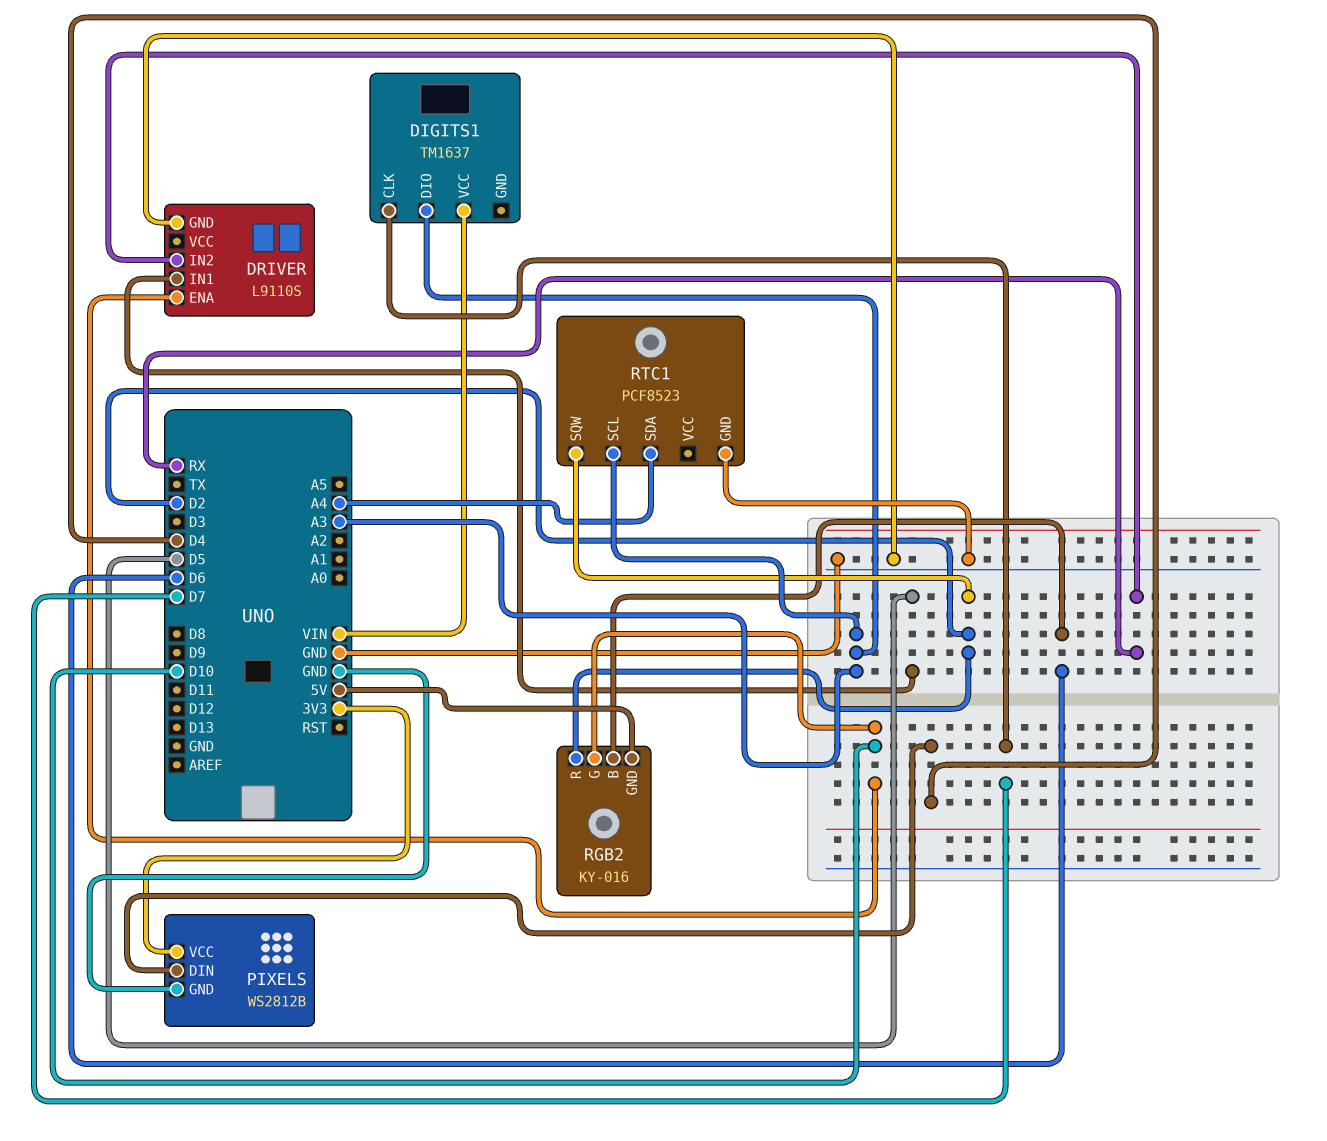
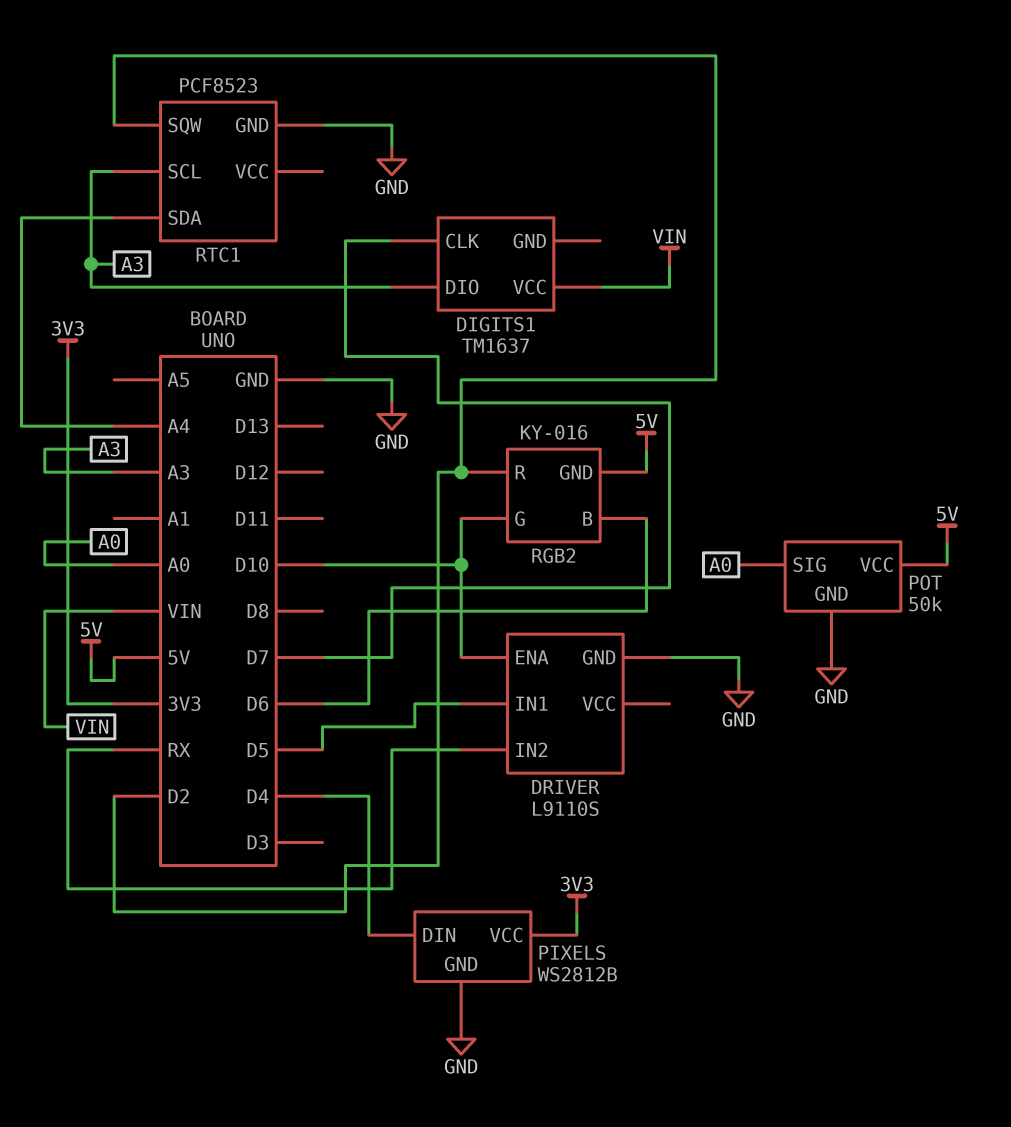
POT: none -> 50k
POT pin GND: none -> GND
POT pin SIG: none -> A0
POT pin VCC: none -> 5V

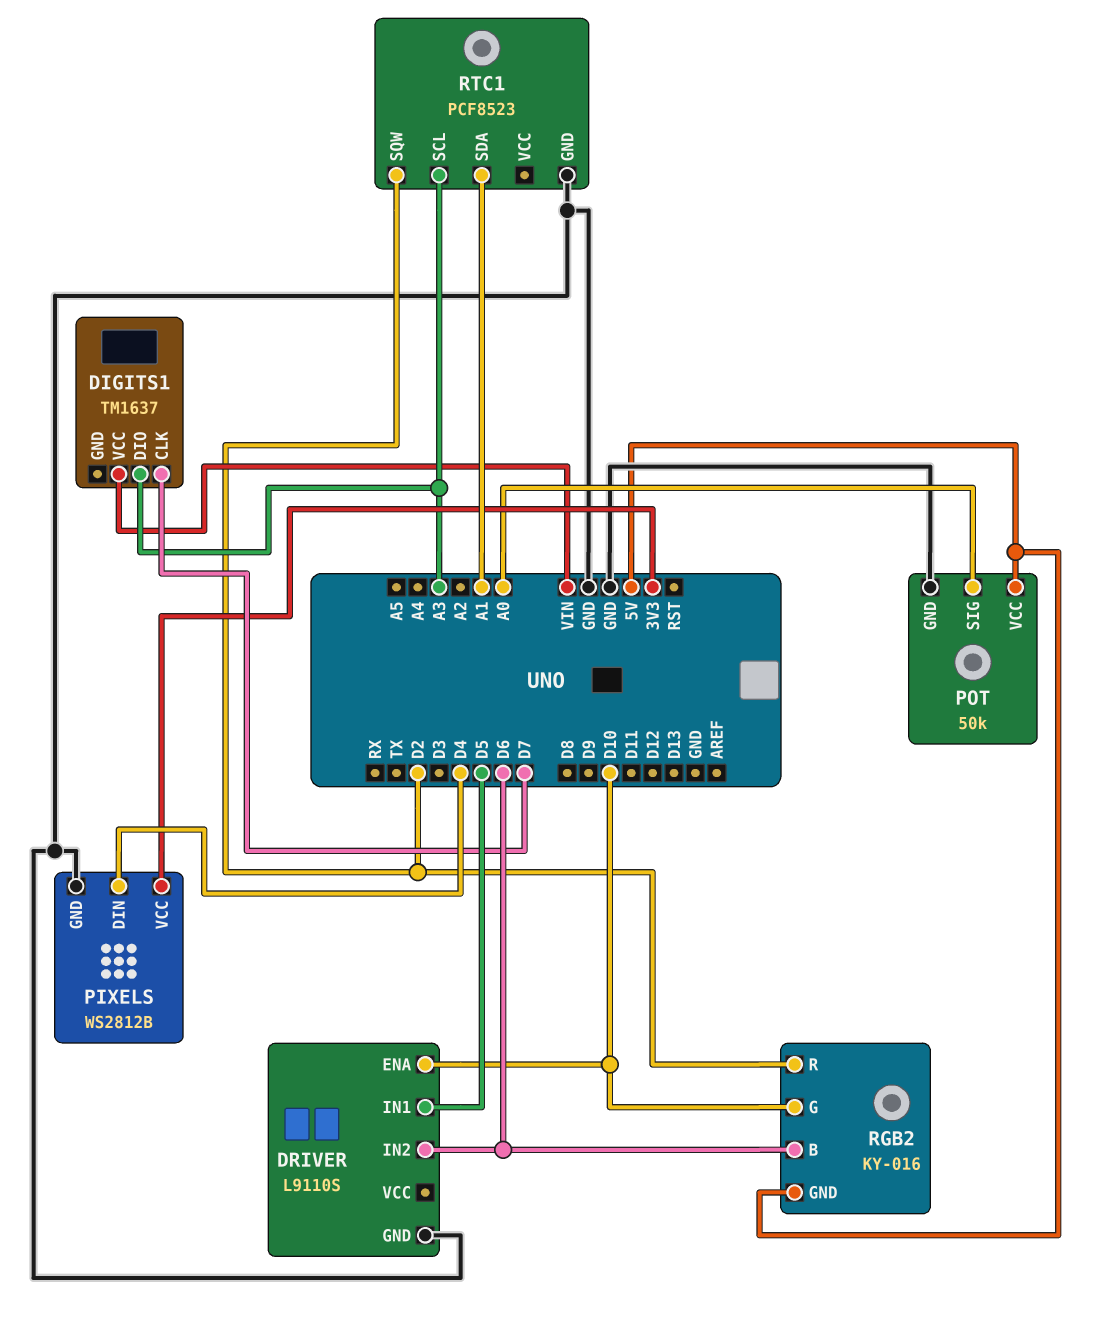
DRIVER pin IN2: RX -> D6
RTC1 pin SDA: A4 -> A1

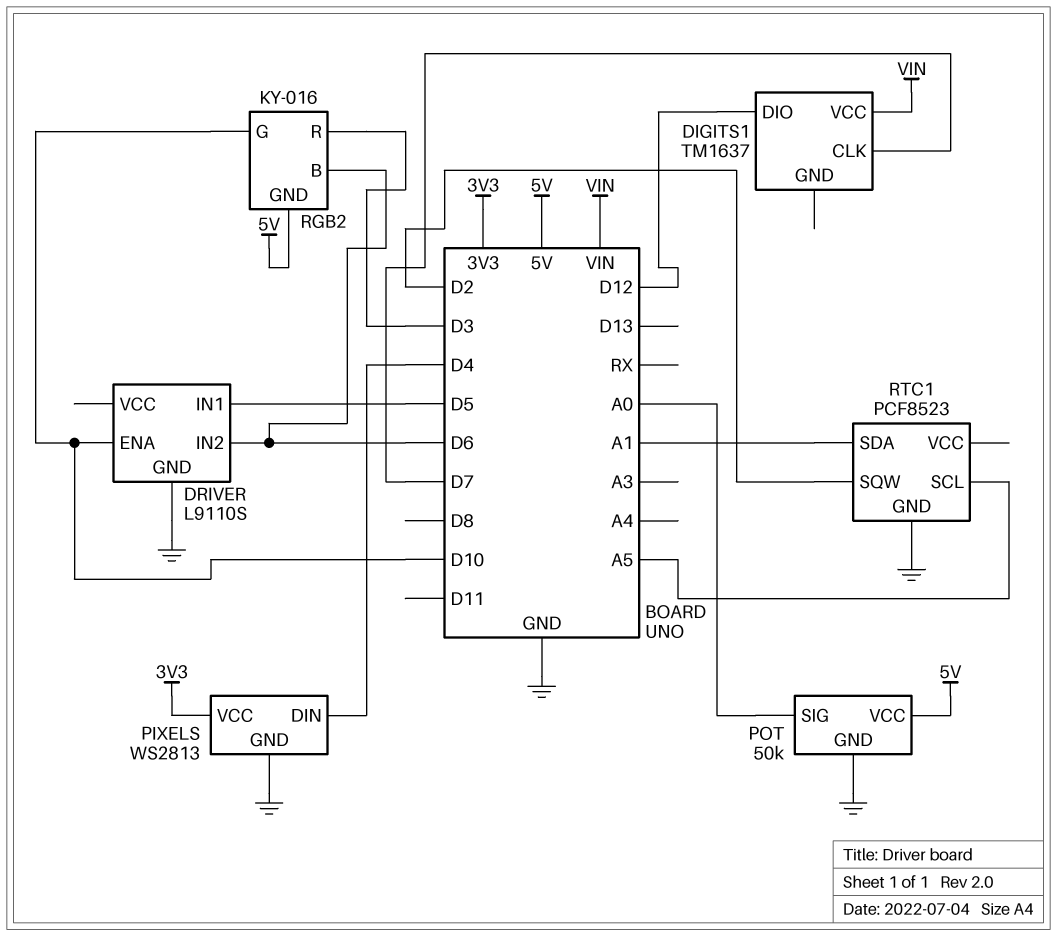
DIGITS1 pin DIO: A3 -> D12
PIXELS: WS2812B -> WS2813
RGB2 pin R: D2 -> D3
RTC1 pin SCL: A3 -> A5

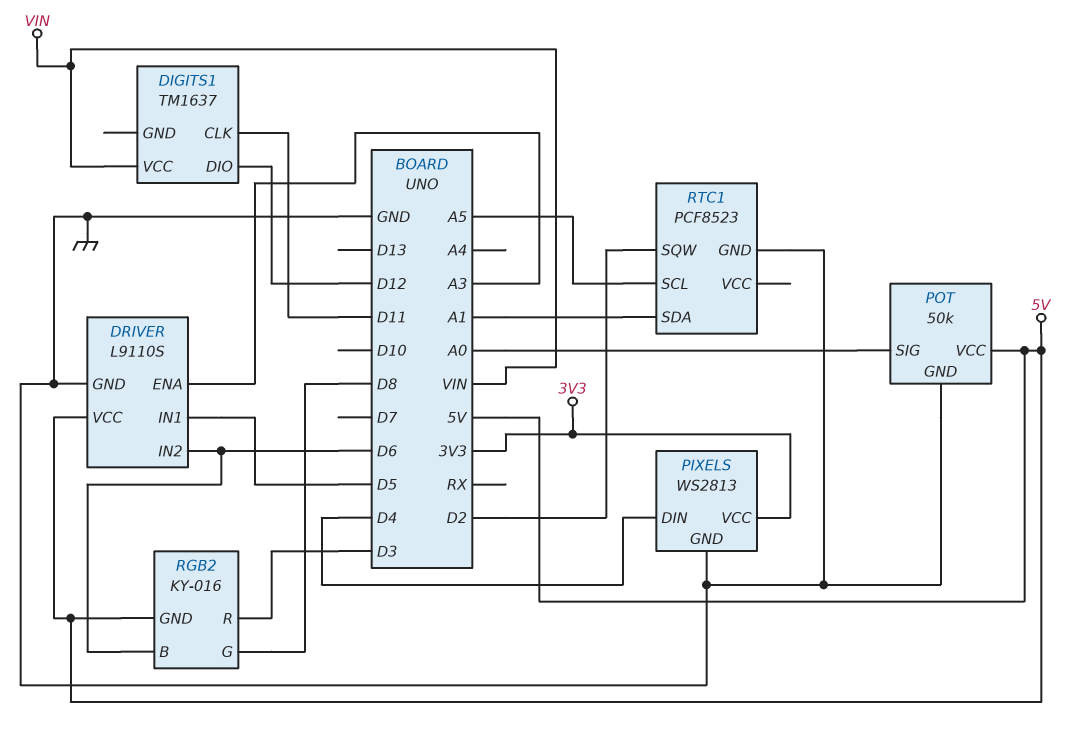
DIGITS1 pin CLK: D7 -> D11
DRIVER pin ENA: D10 -> A3
DRIVER pin VCC: none -> 5V
RGB2 pin G: D10 -> D8

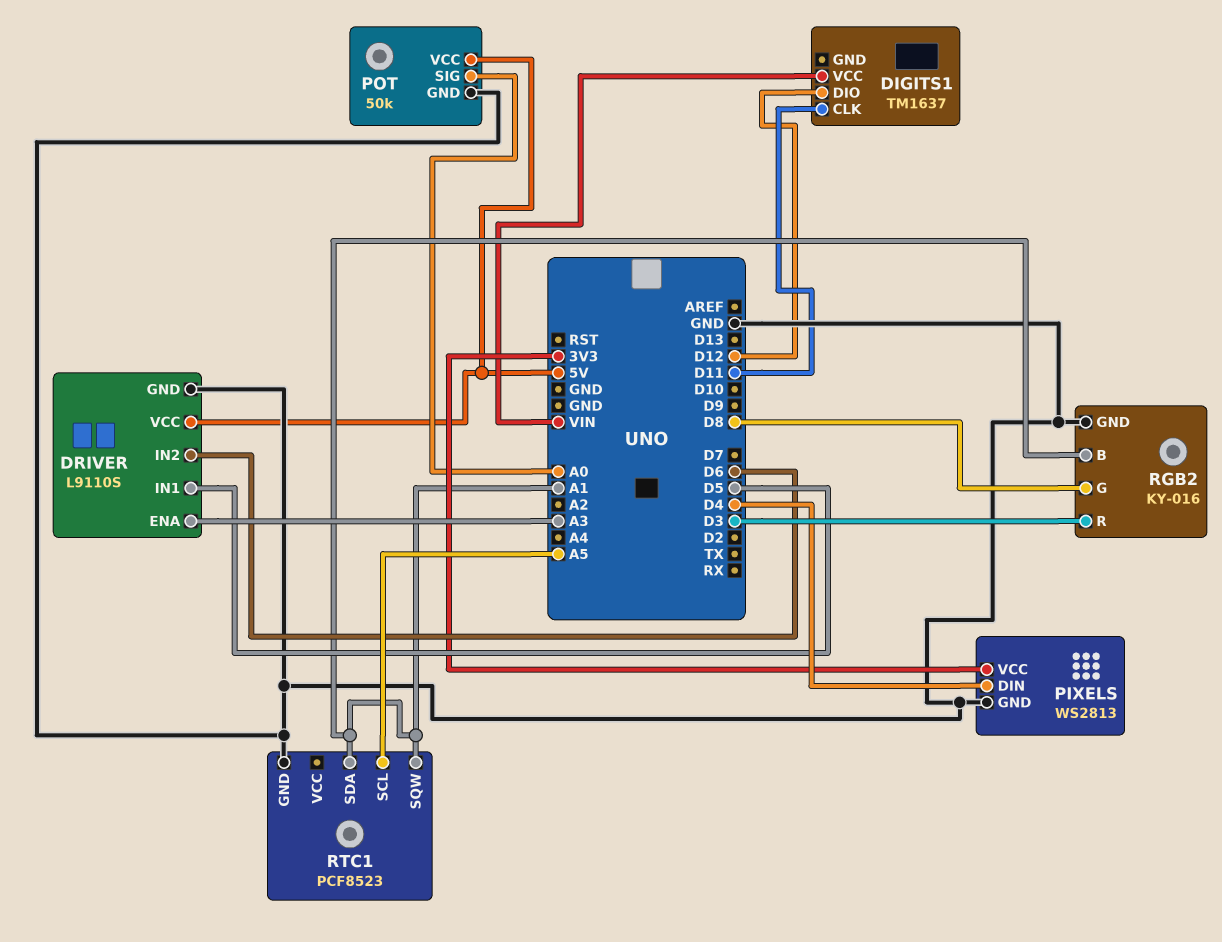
RGB2 pin B: D6 -> A1
RGB2 pin GND: 5V -> GND
RTC1 pin SQW: D2 -> A1

